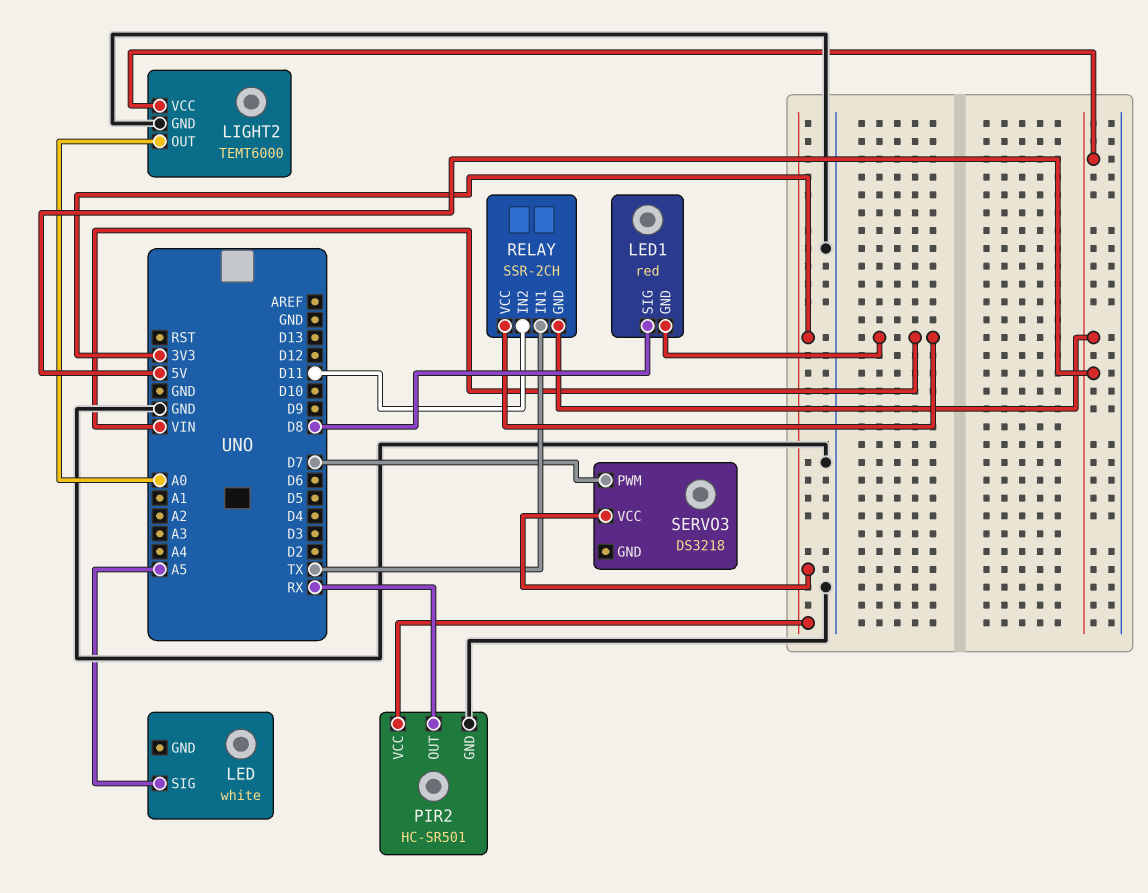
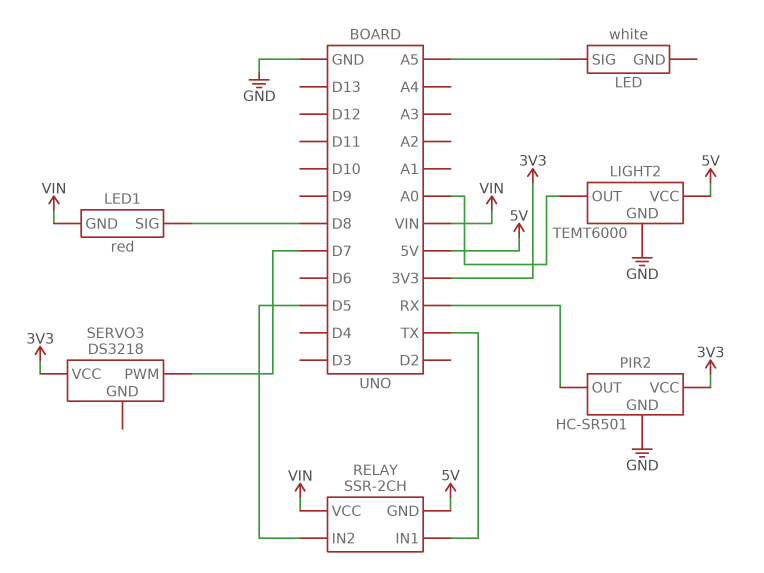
RELAY pin IN2: D11 -> D5

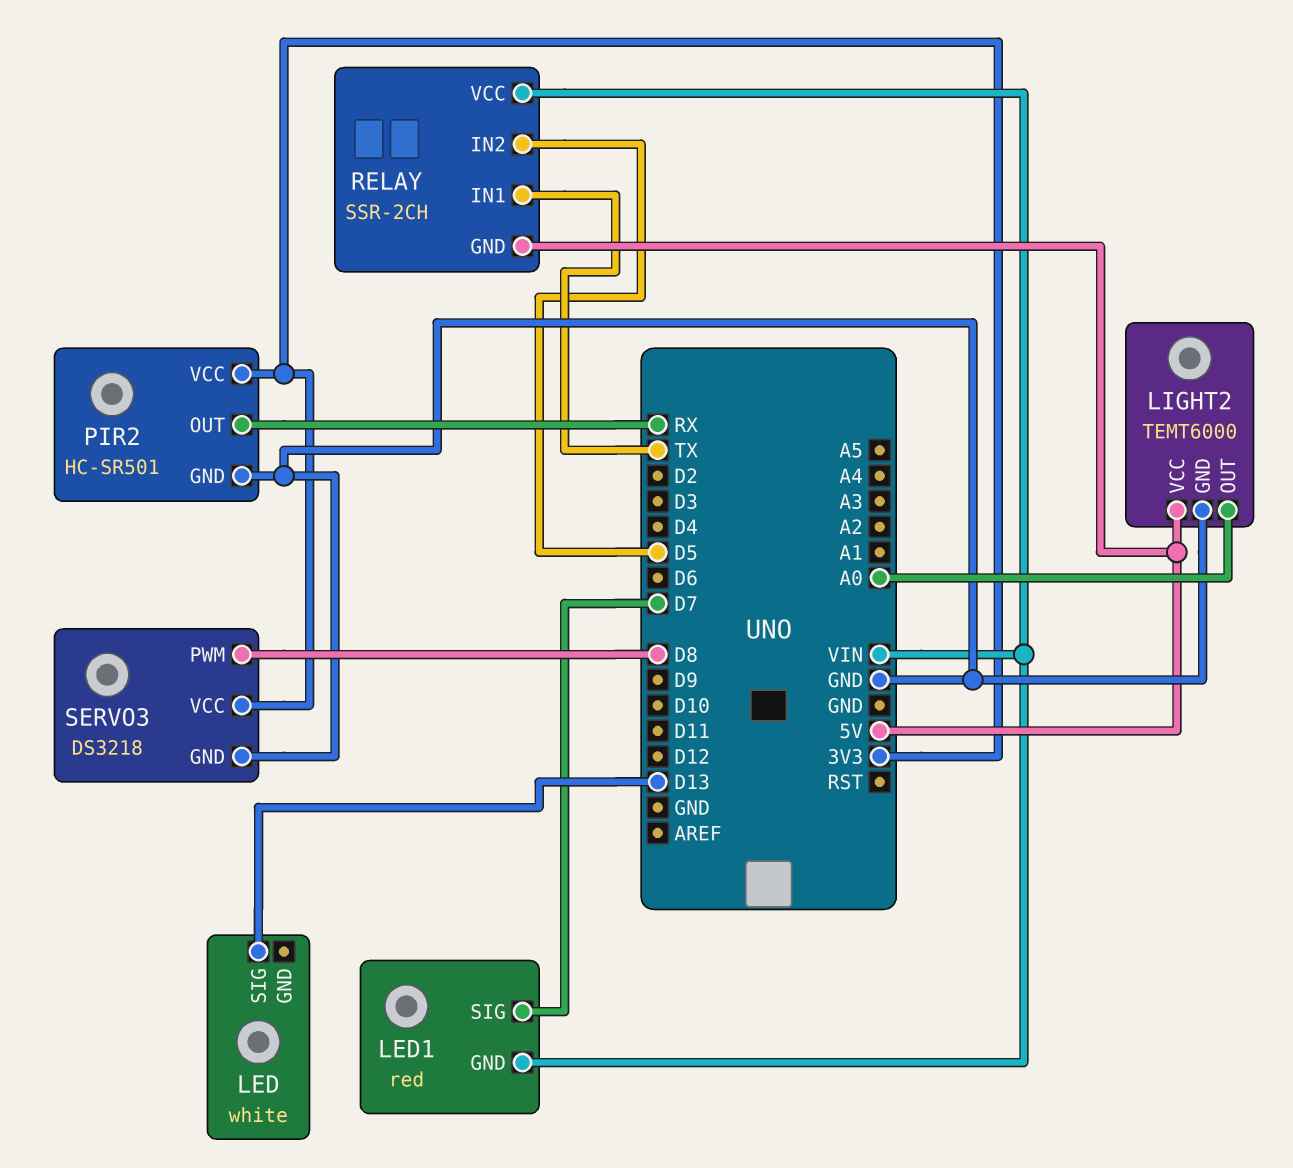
LED pin SIG: A5 -> D13
LED1 pin SIG: D8 -> D7
SERVO3 pin GND: none -> GND
SERVO3 pin PWM: D7 -> D8

